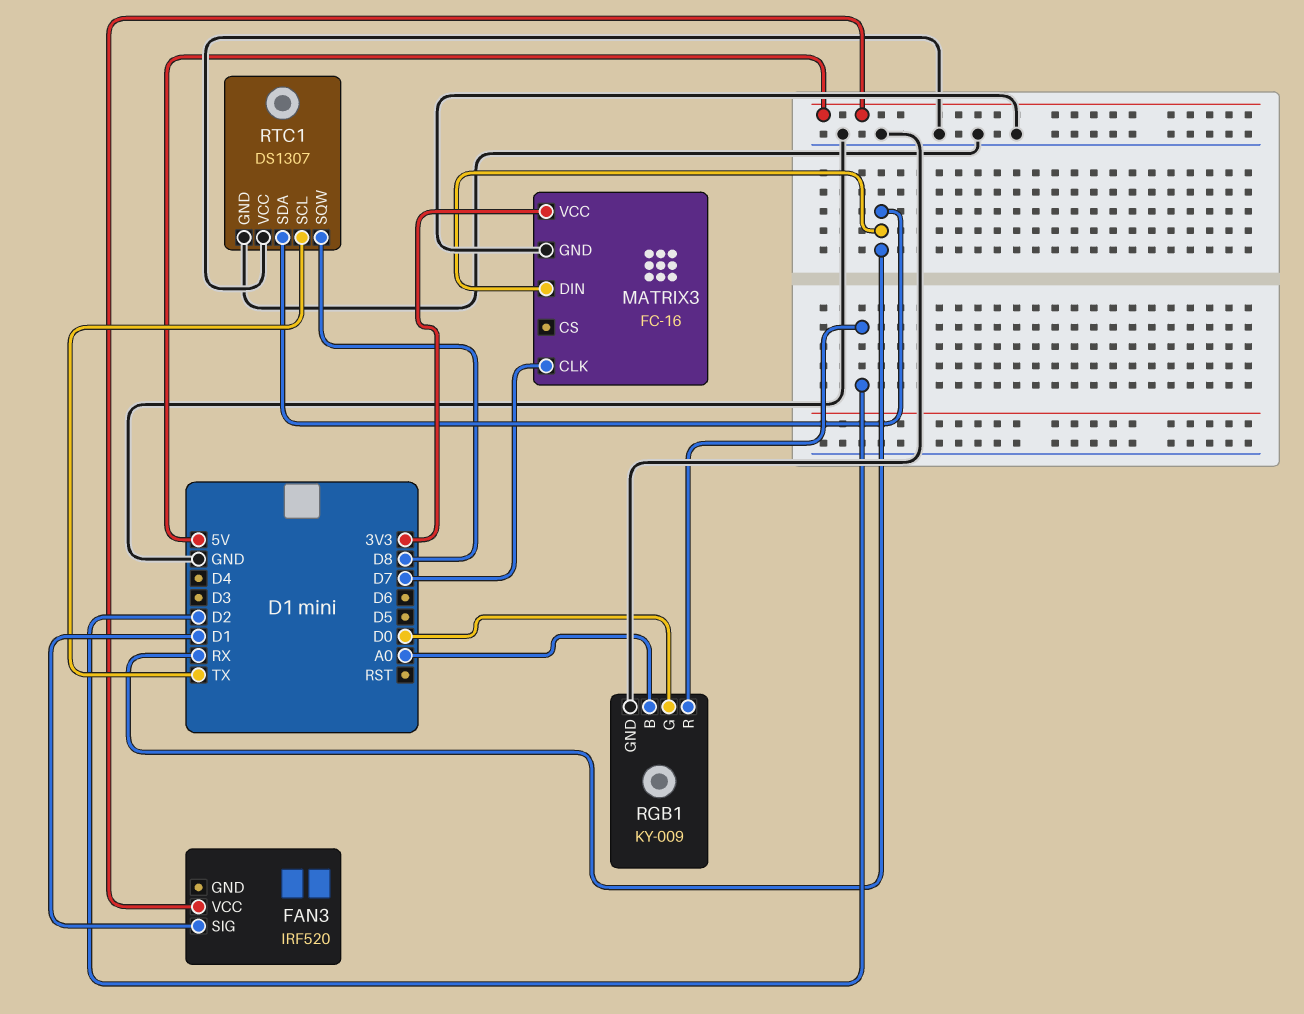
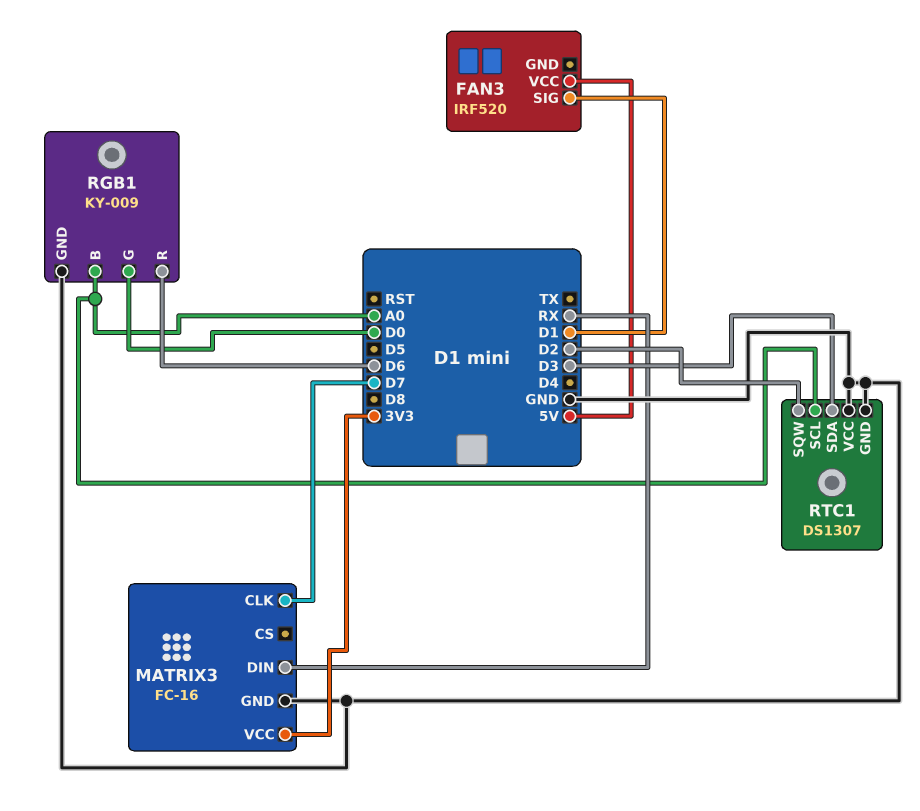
RGB1 pin R: D2 -> D6
RTC1 pin SCL: TX -> A0
RTC1 pin SDA: RX -> D3
RTC1 pin SQW: D8 -> D2

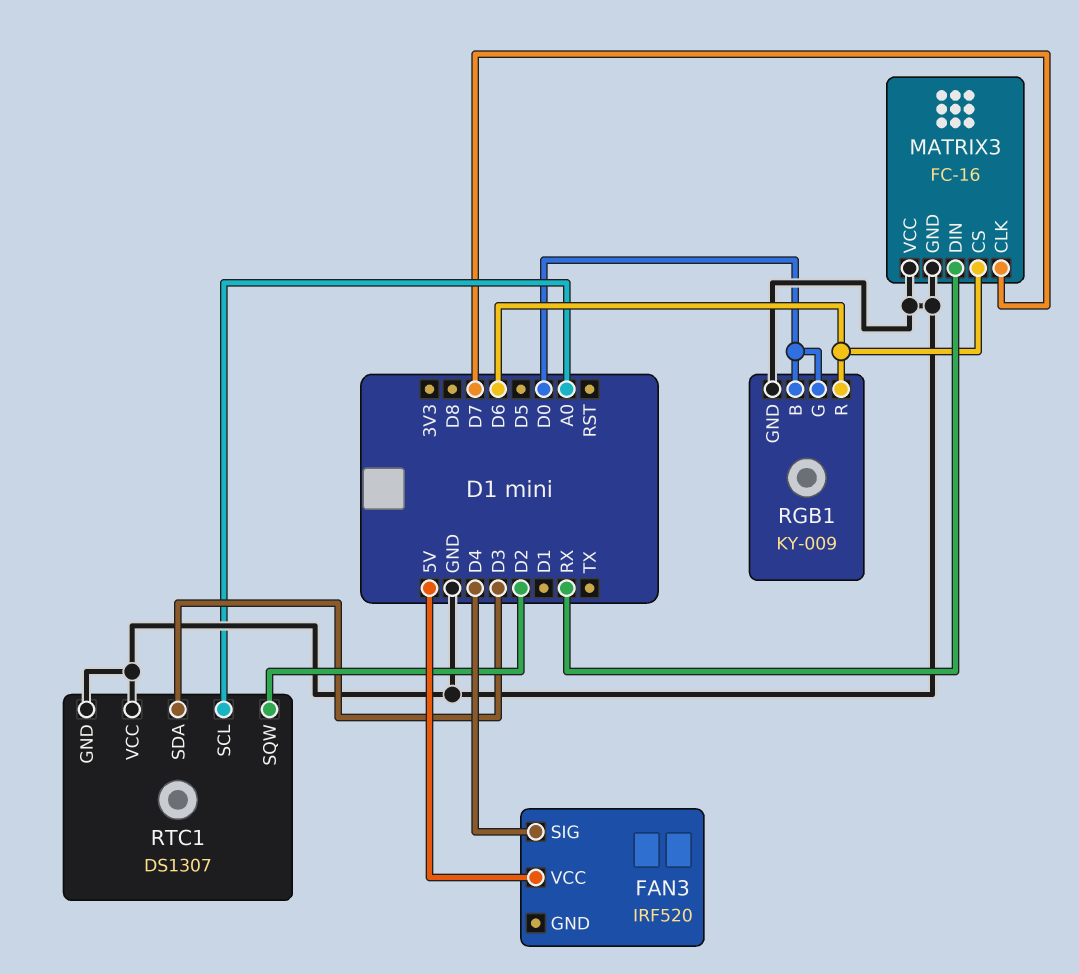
FAN3 pin SIG: D1 -> D4
MATRIX3 pin CS: none -> D6
MATRIX3 pin VCC: 3V3 -> GND
RGB1 pin B: A0 -> D0

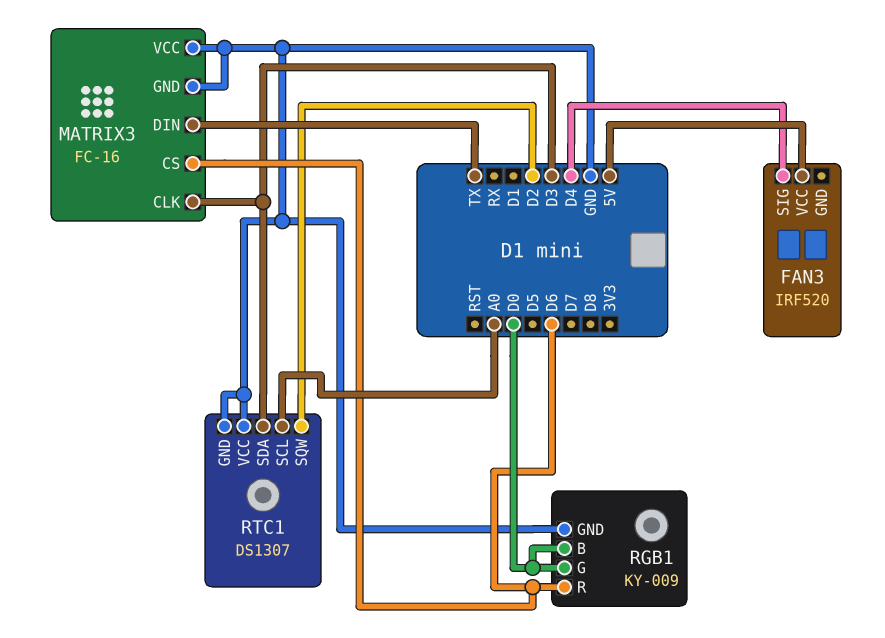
MATRIX3 pin CLK: D7 -> D3
MATRIX3 pin DIN: RX -> TX

